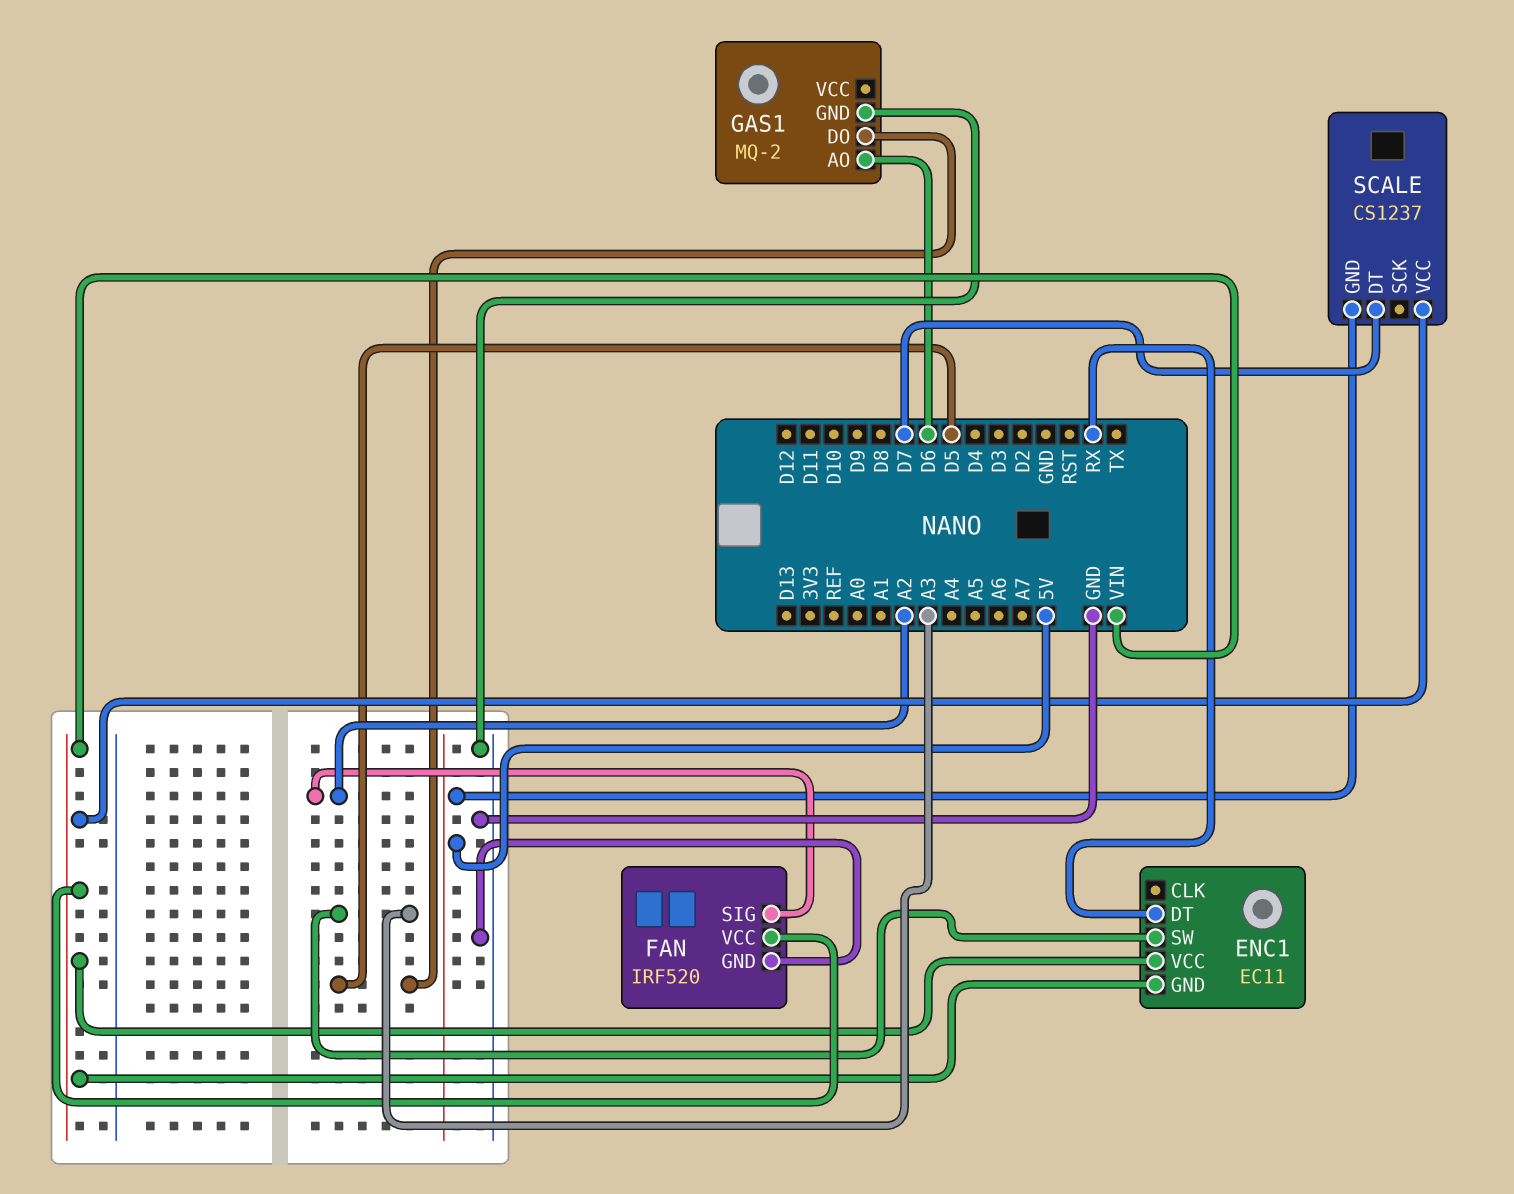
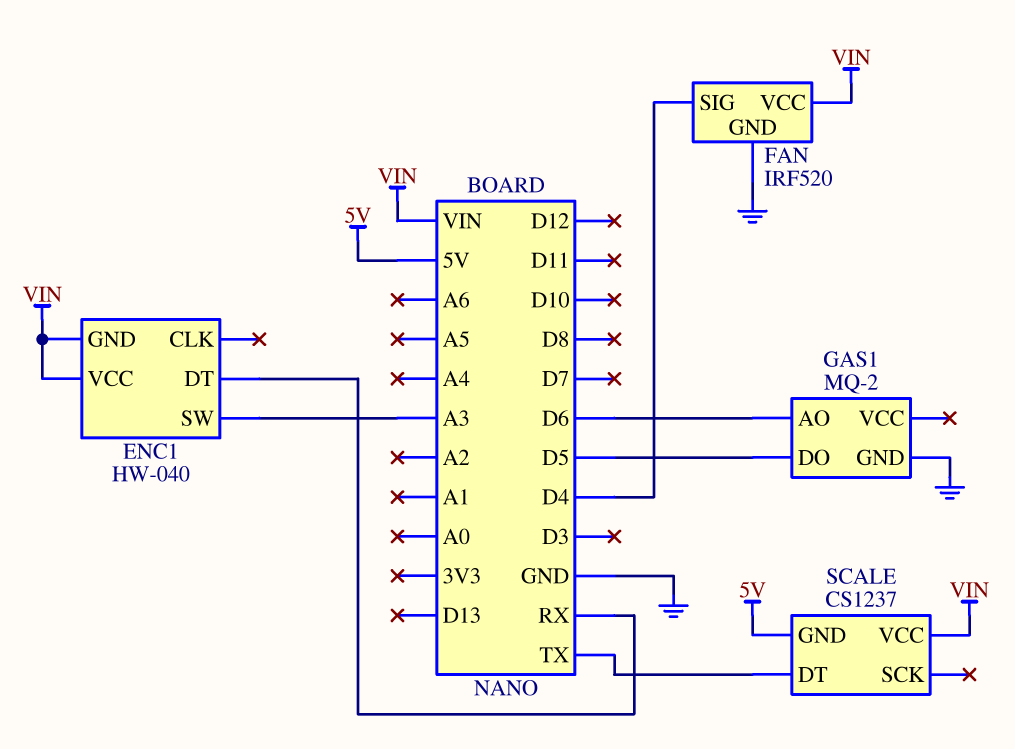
ENC1: EC11 -> HW-040
FAN pin SIG: A2 -> D4
SCALE pin DT: D7 -> TX

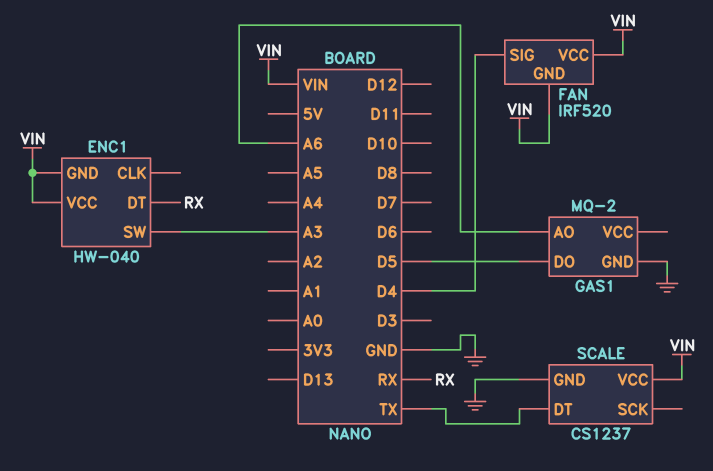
FAN pin GND: GND -> VIN
GAS1 pin AO: D6 -> A6
SCALE pin GND: 5V -> GND

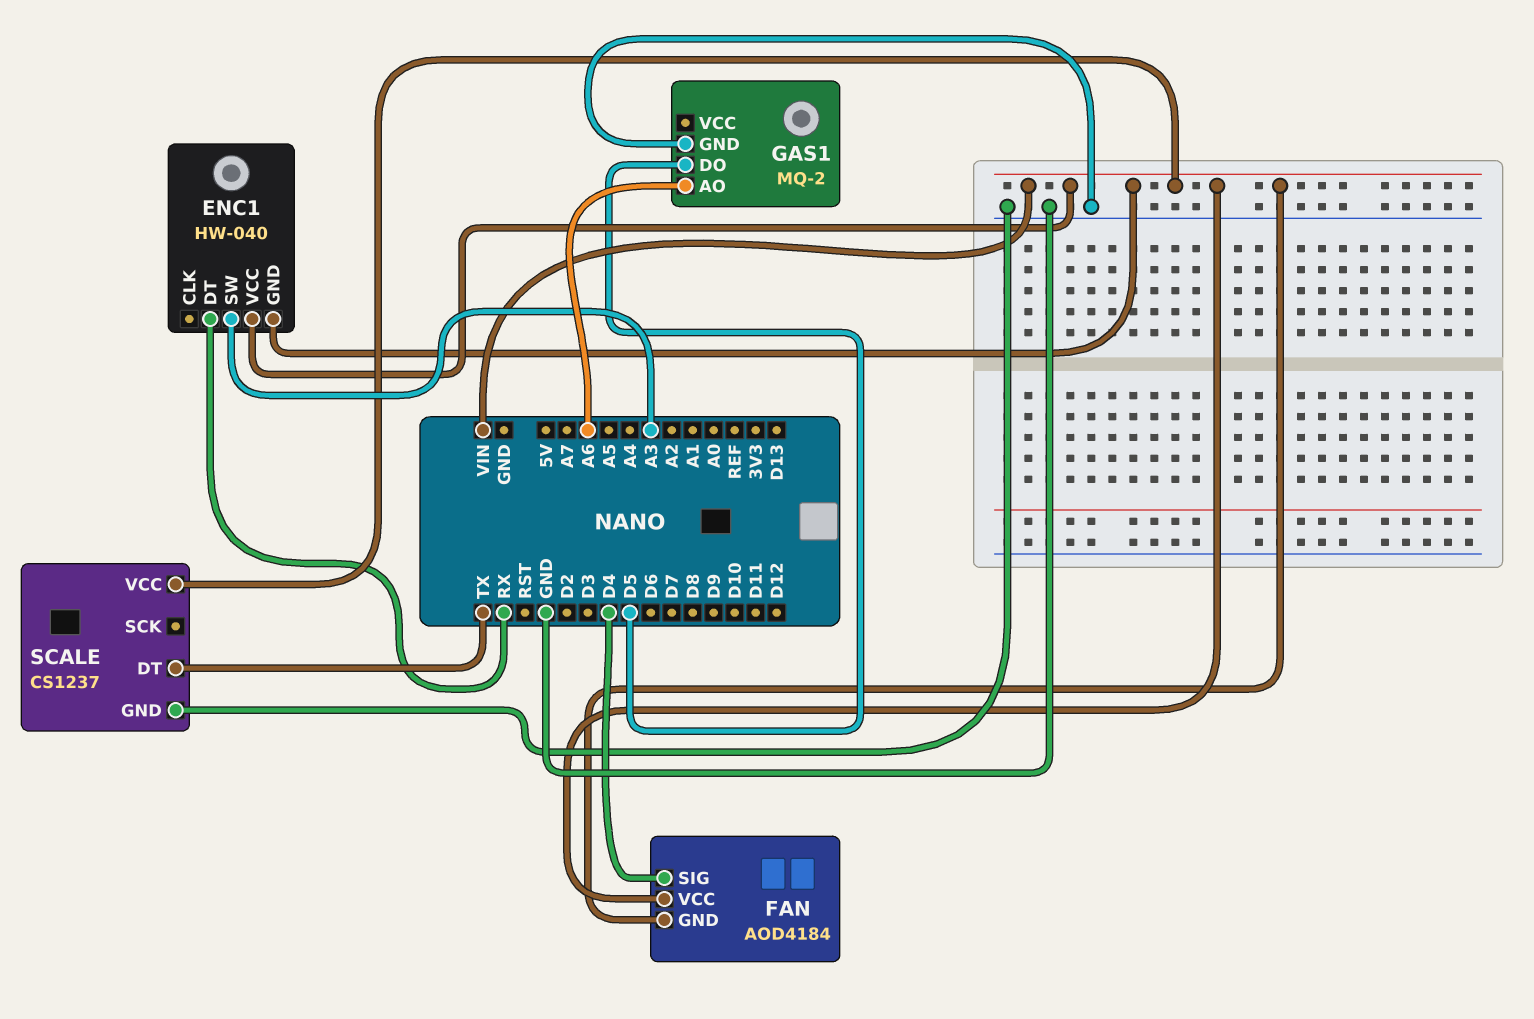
FAN: IRF520 -> AOD4184

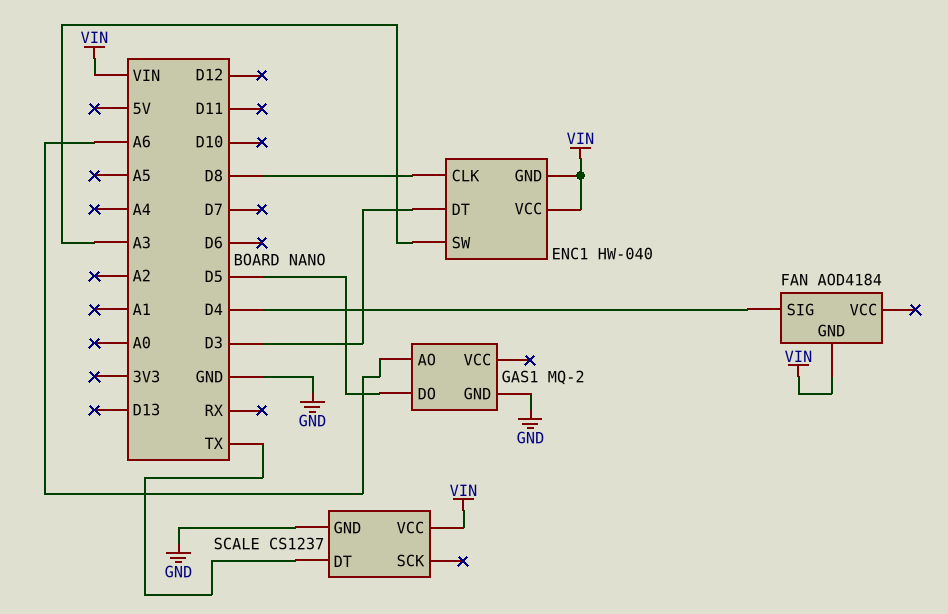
ENC1 pin CLK: none -> D8
ENC1 pin DT: RX -> D3
FAN pin VCC: VIN -> none

